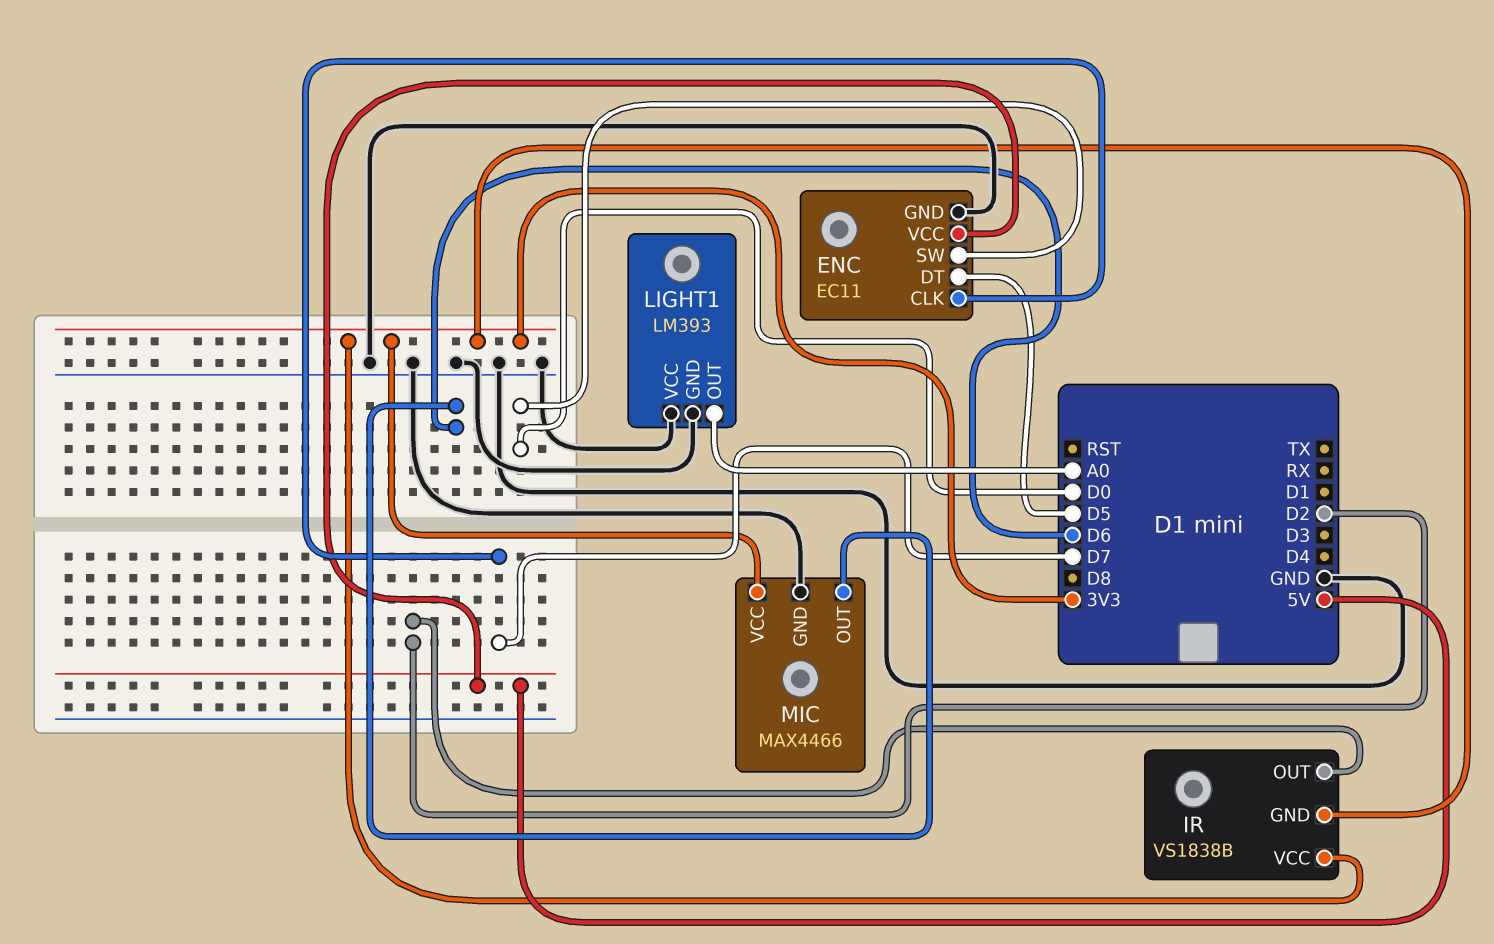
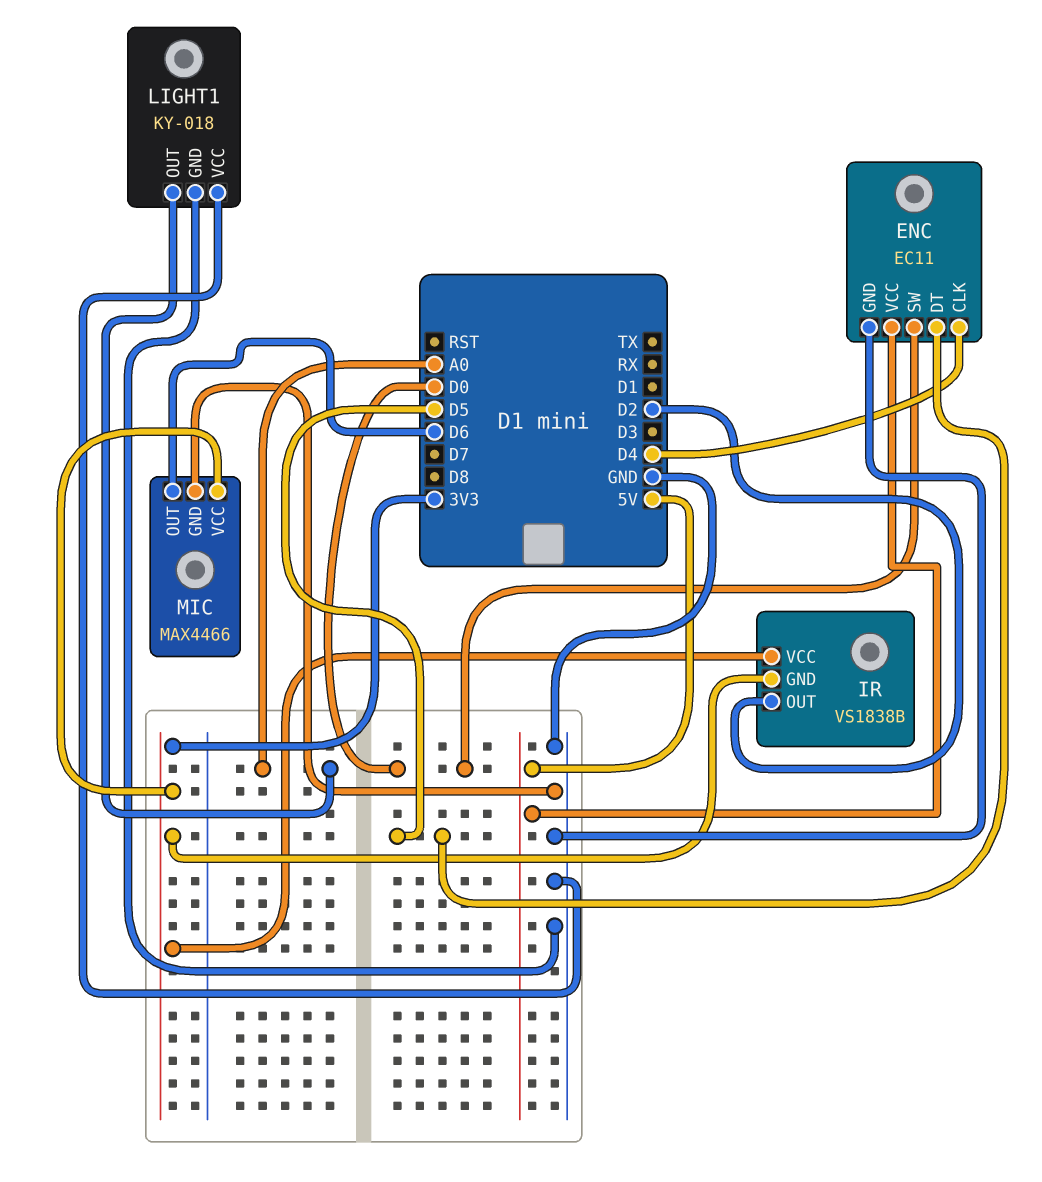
ENC pin CLK: D7 -> D4
LIGHT1: LM393 -> KY-018

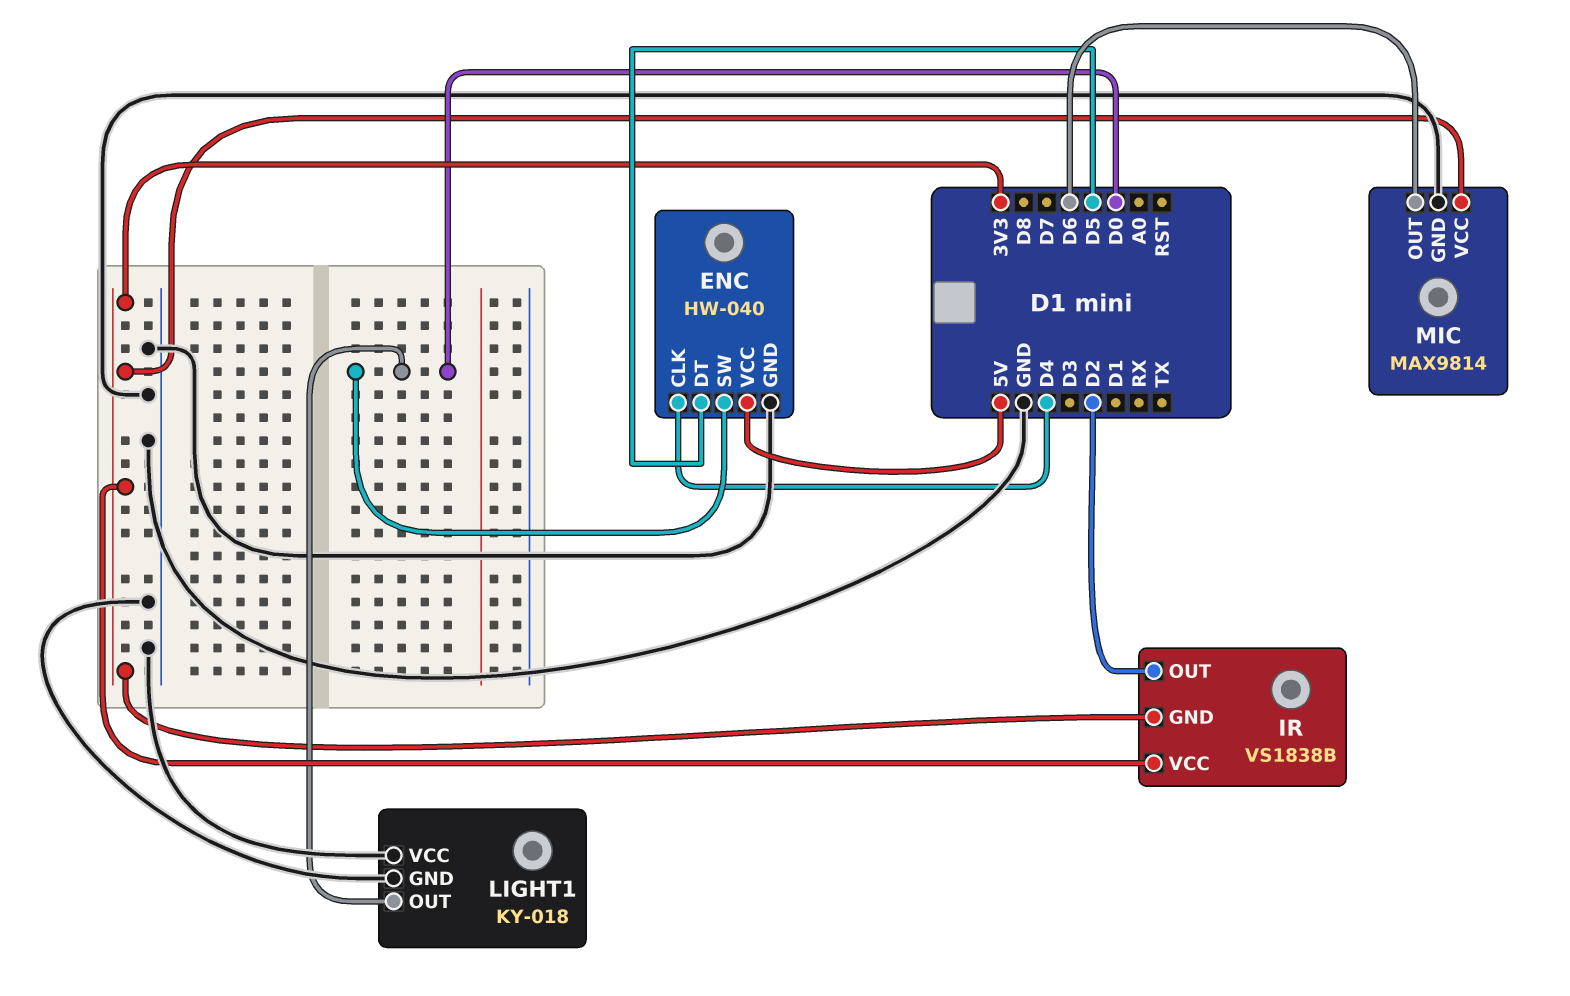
ENC: EC11 -> HW-040
LIGHT1 pin OUT: A0 -> D0
MIC: MAX4466 -> MAX9814

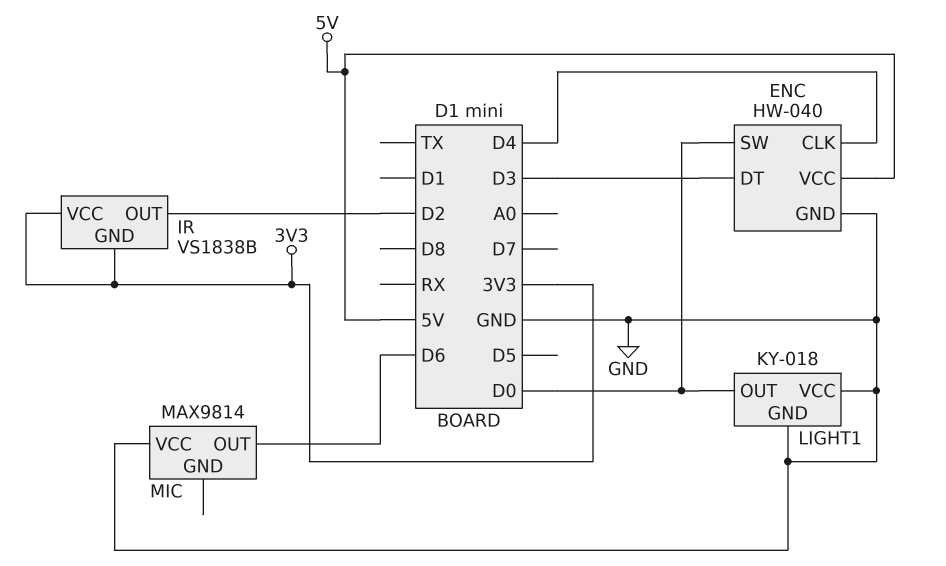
ENC pin DT: D5 -> D3
MIC pin GND: GND -> none
MIC pin VCC: 3V3 -> GND

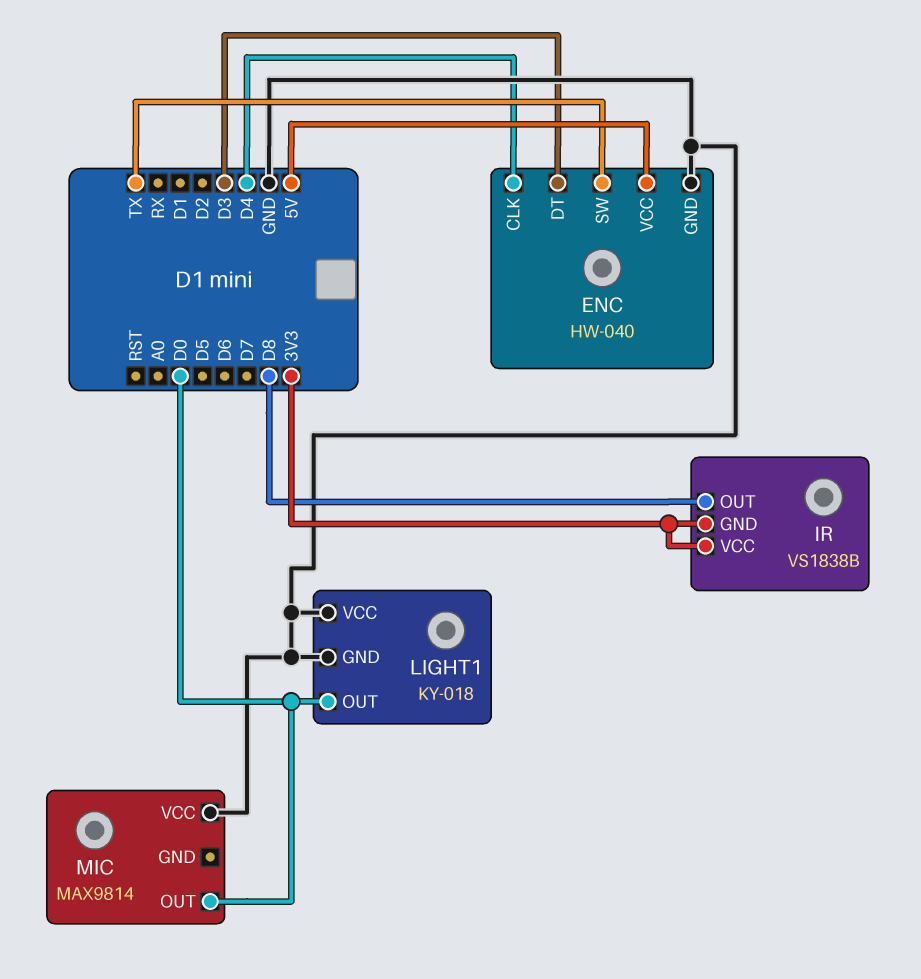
ENC pin SW: D0 -> TX
IR pin OUT: D2 -> D8
MIC pin OUT: D6 -> D0

